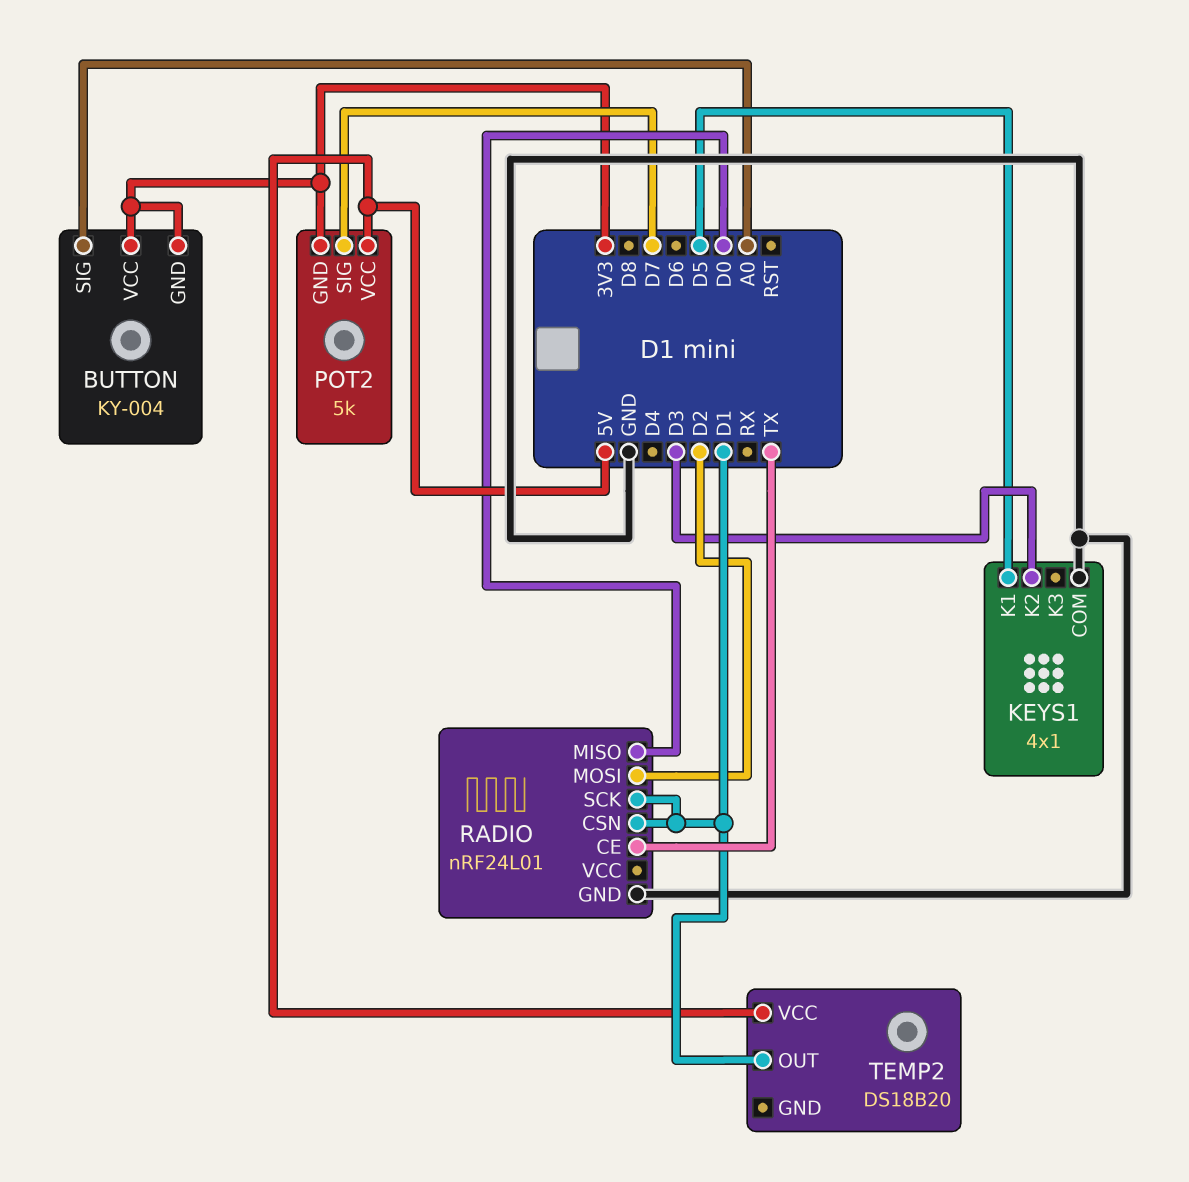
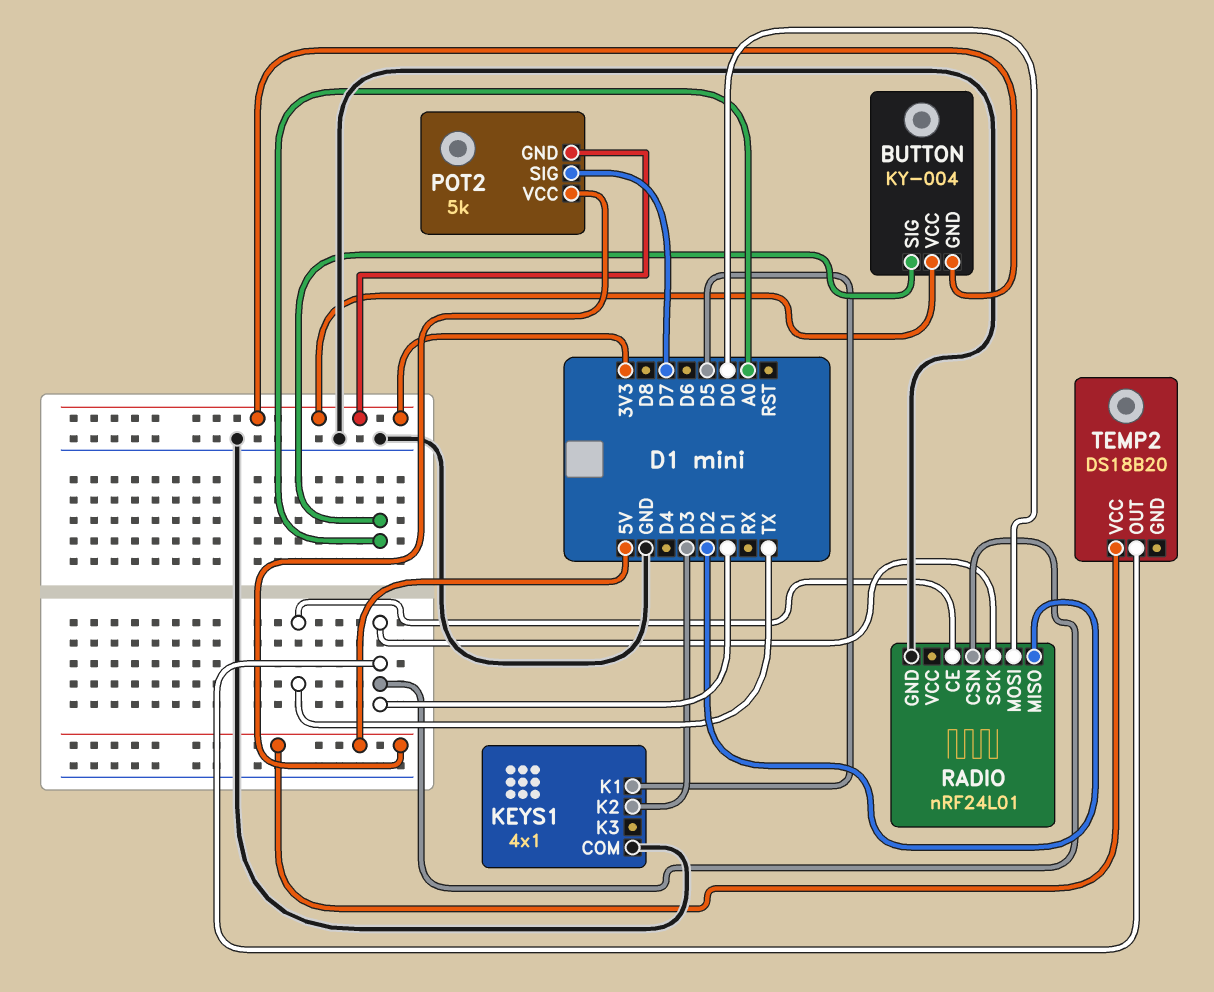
RADIO pin MISO: D0 -> D2
RADIO pin MOSI: D2 -> D0

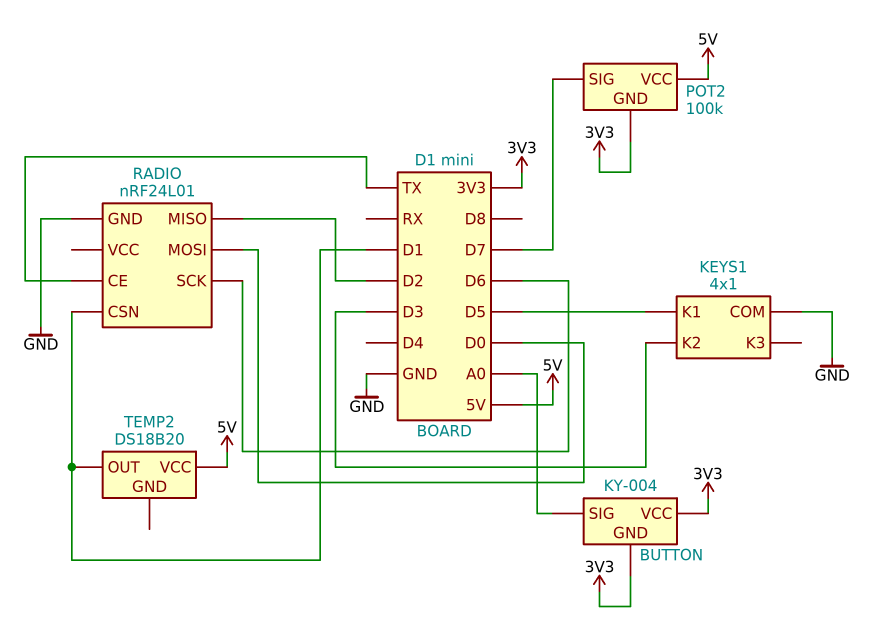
POT2: 5k -> 100k
RADIO pin SCK: D1 -> D6

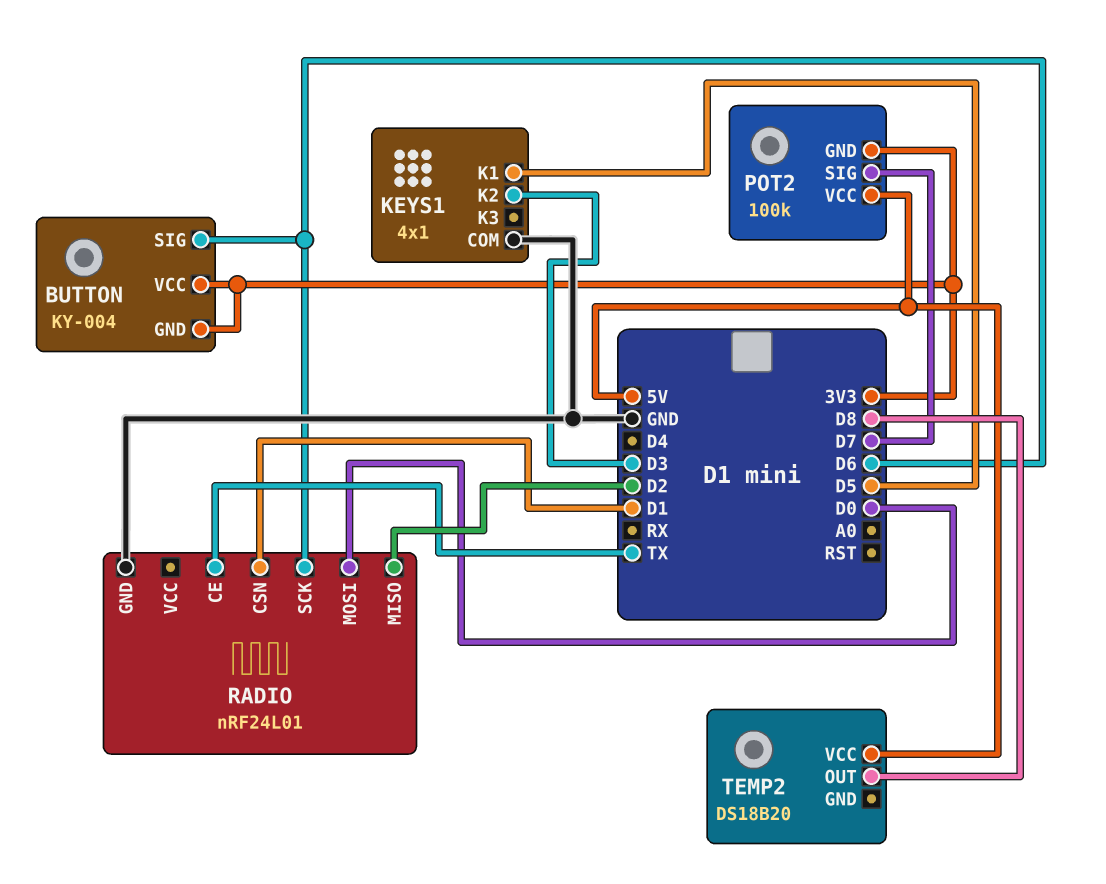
BUTTON pin SIG: A0 -> D6
TEMP2 pin OUT: D1 -> D8

